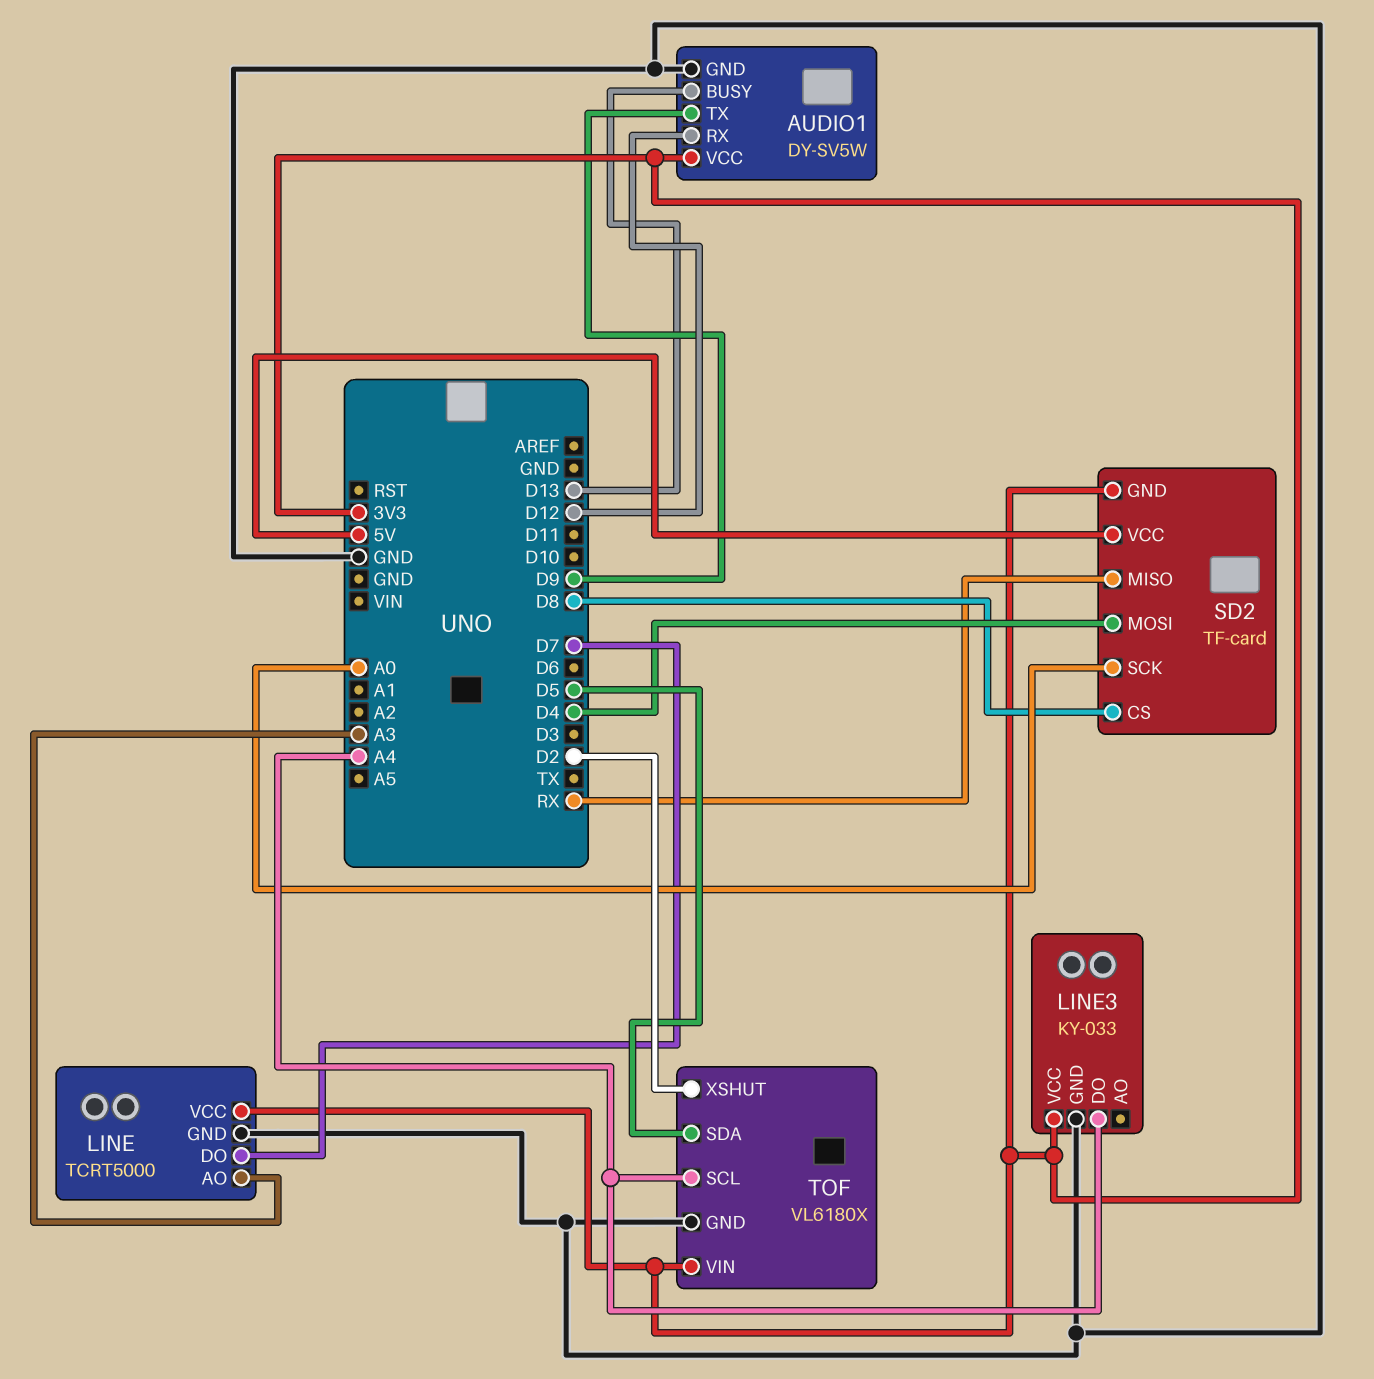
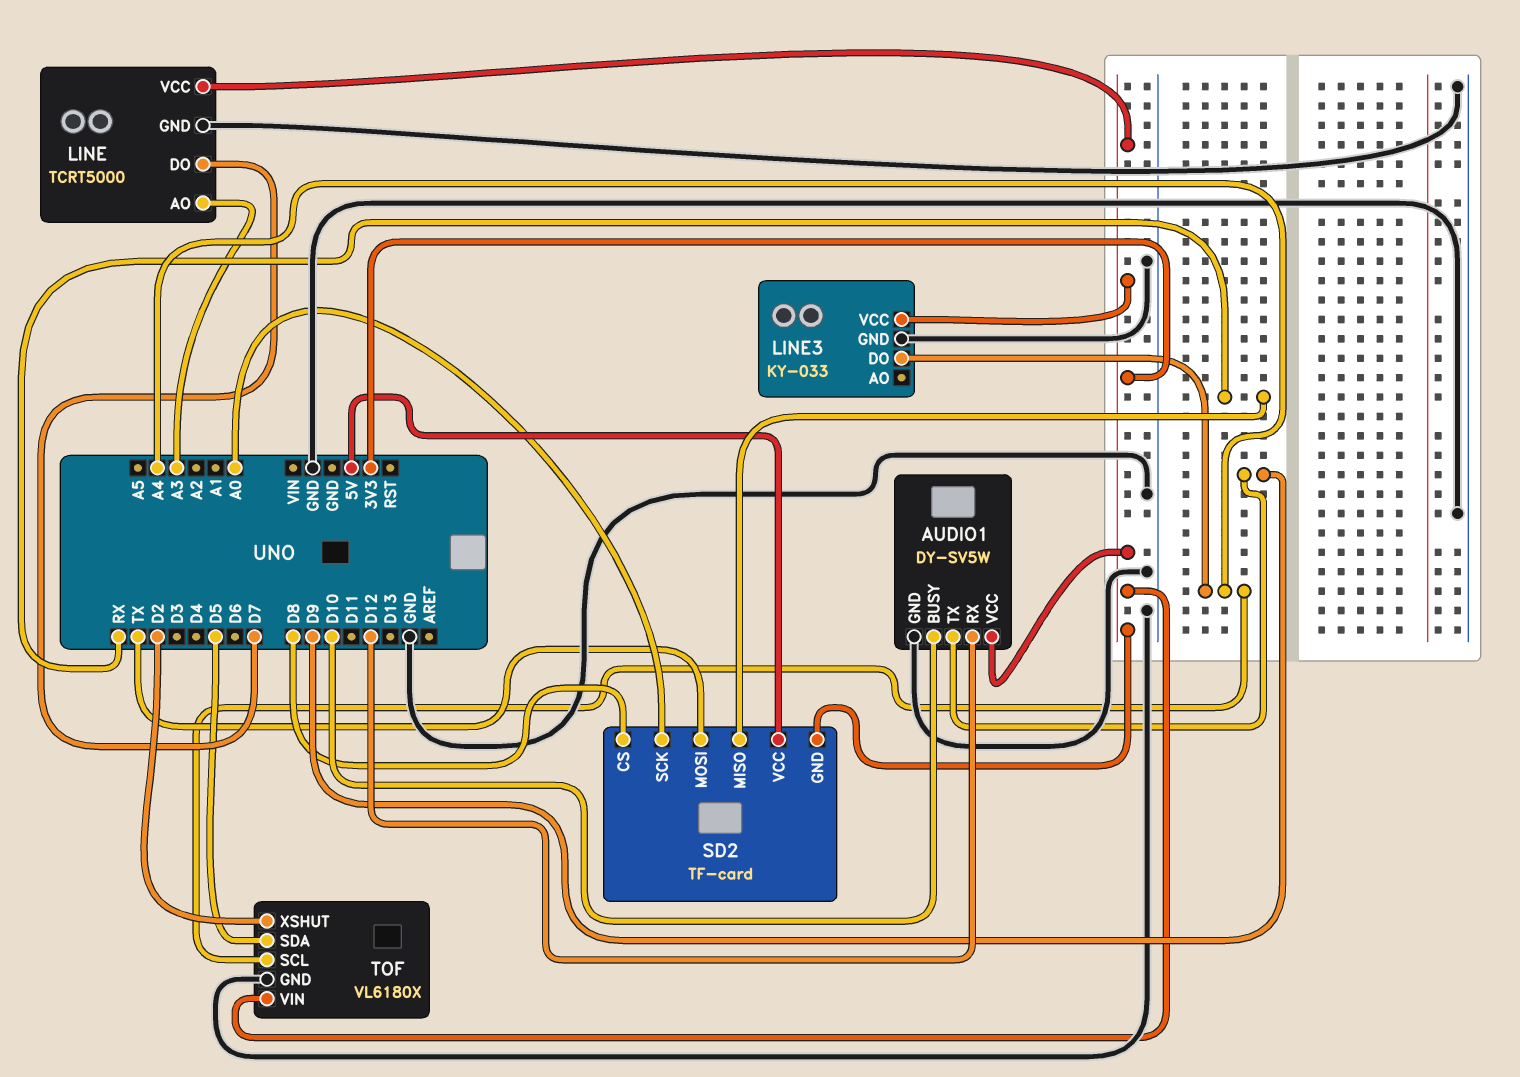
AUDIO1 pin BUSY: D13 -> D10
SD2 pin MOSI: D4 -> TX

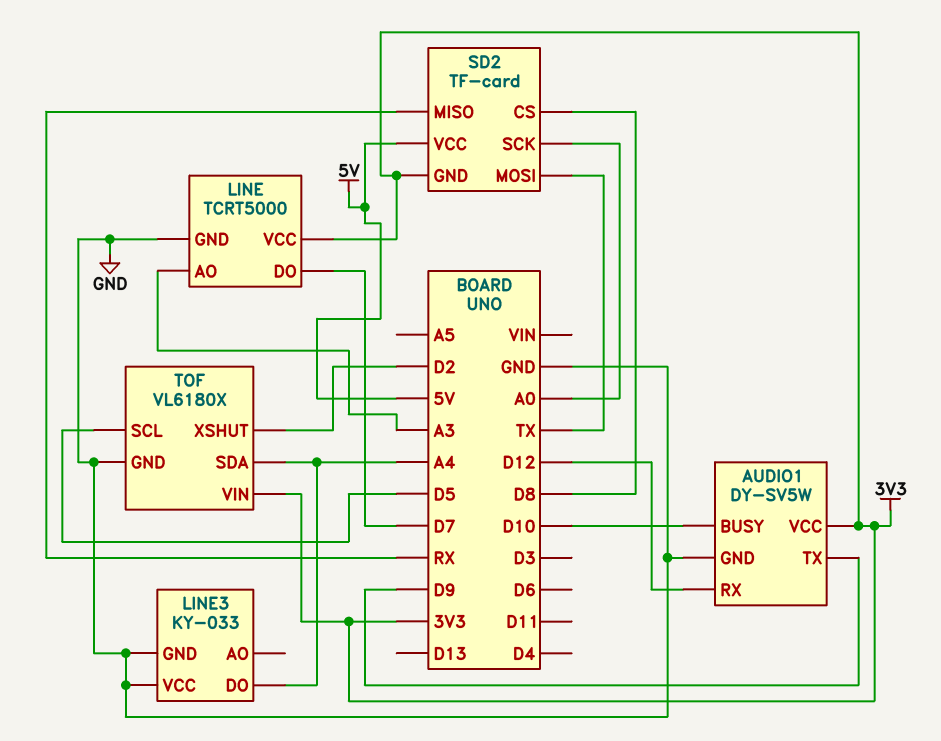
LINE3 pin VCC: 3V3 -> GND
TOF pin SCL: A4 -> D5
TOF pin SDA: D5 -> A4

